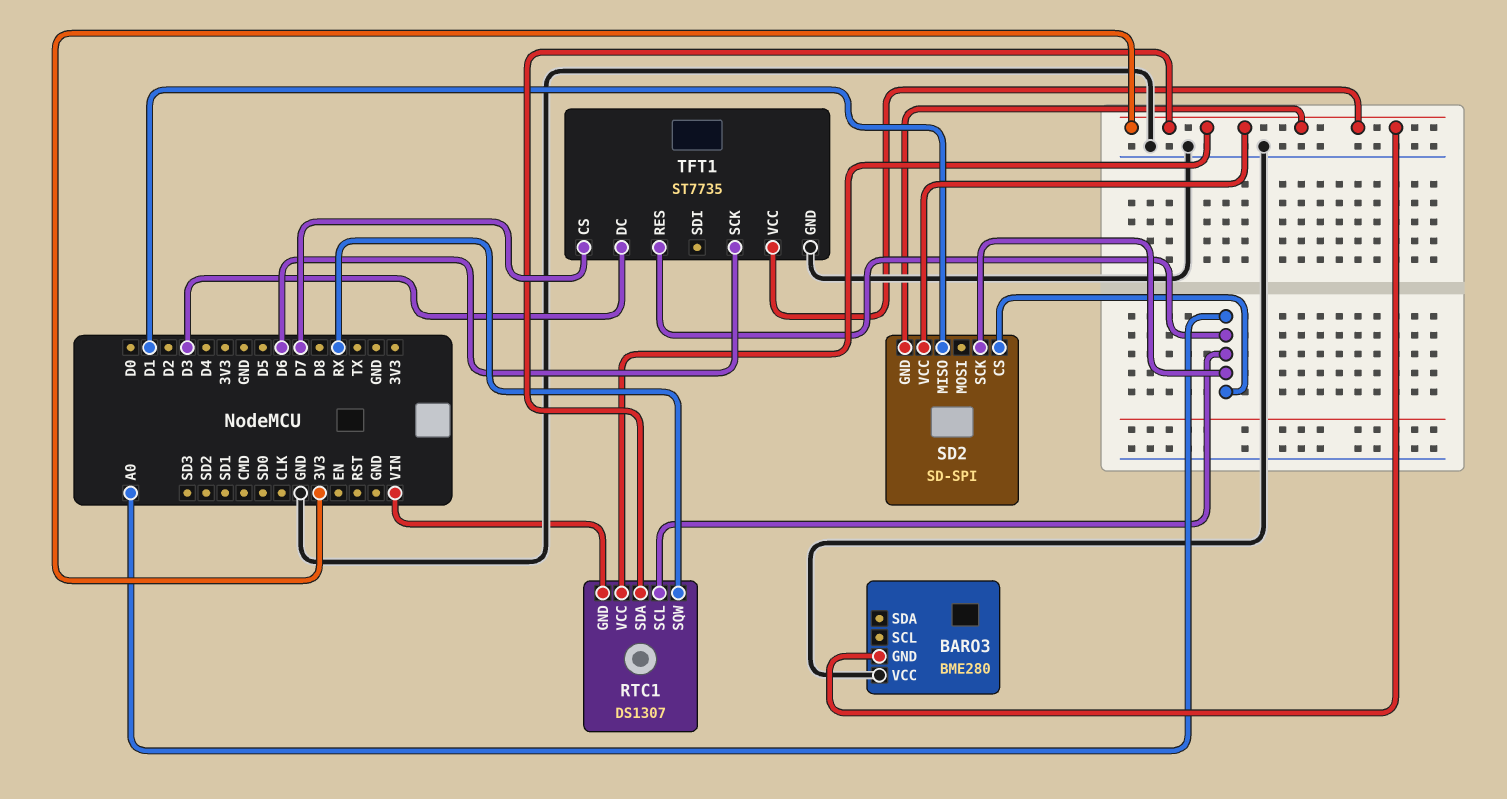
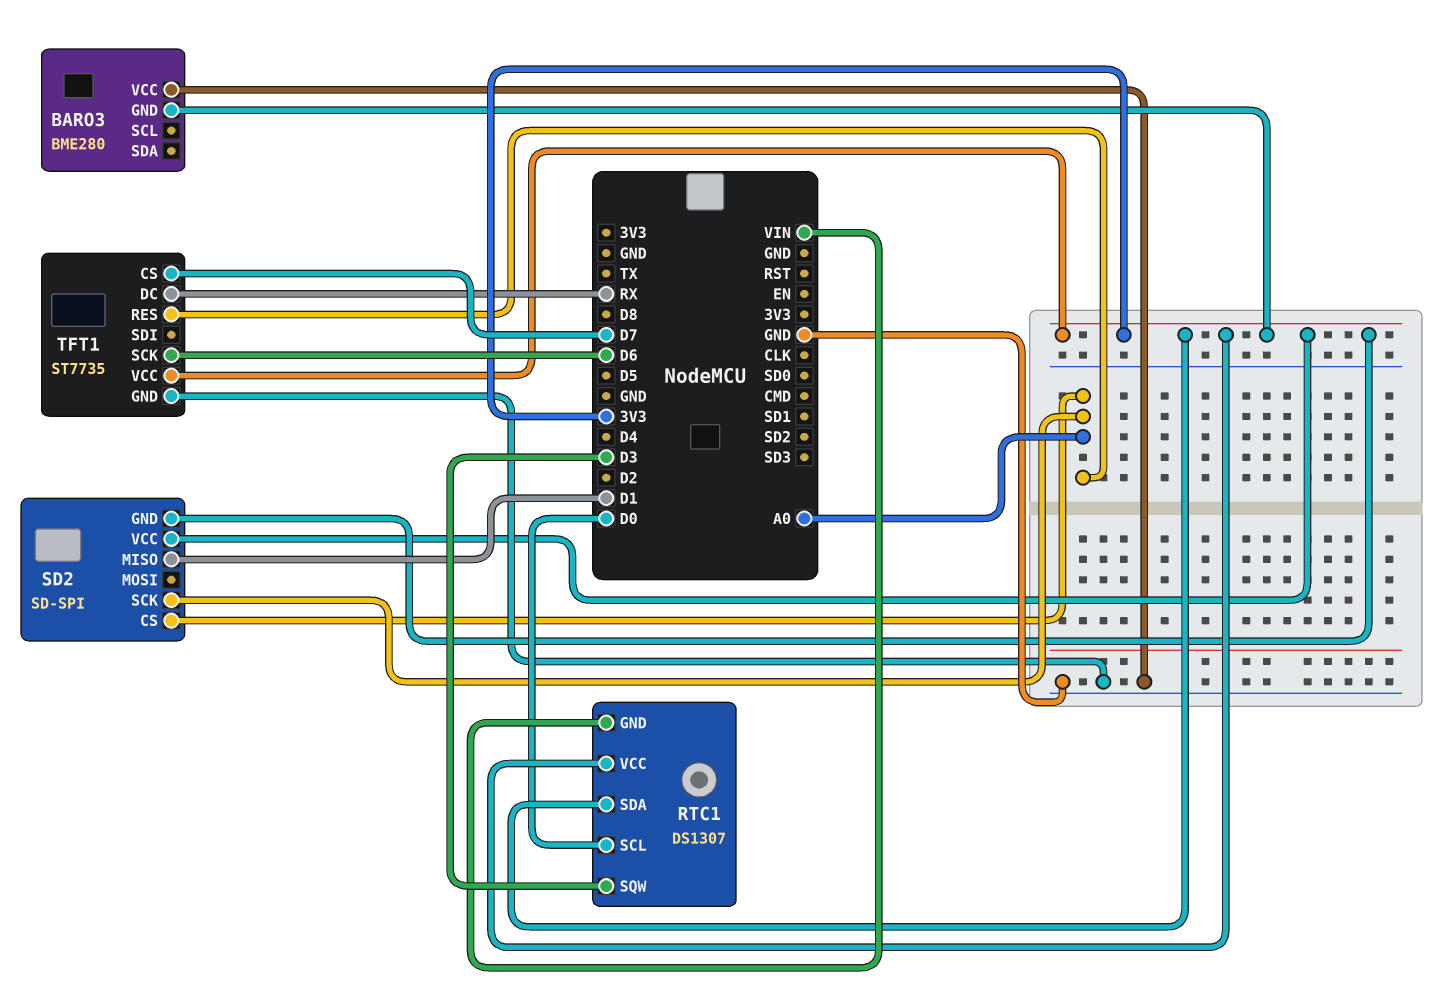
RTC1 pin SCL: A0 -> D0
RTC1 pin SQW: RX -> D3
TFT1 pin DC: D3 -> RX

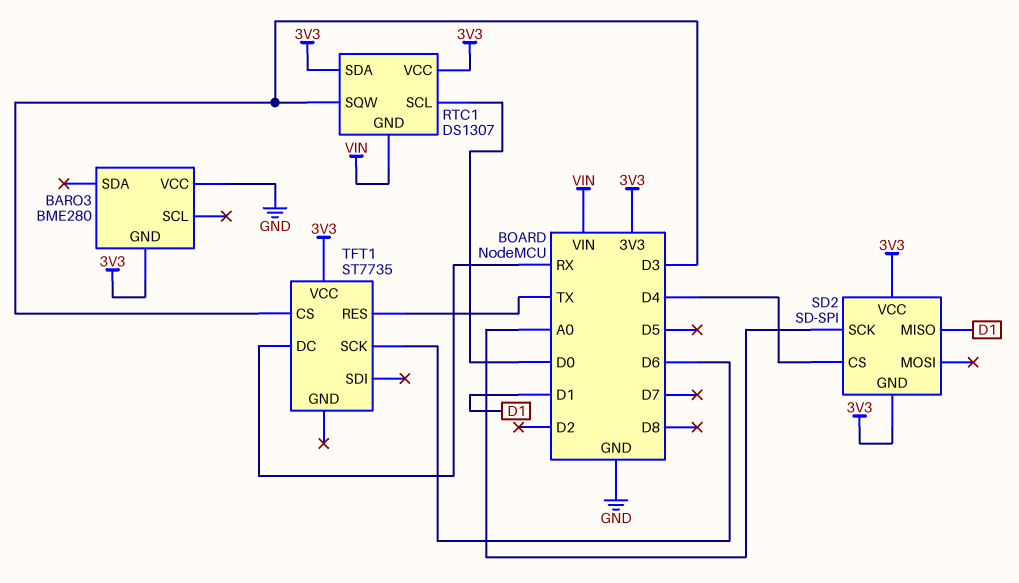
SD2 pin CS: A0 -> D4
TFT1 pin CS: D7 -> D3
TFT1 pin GND: GND -> none
TFT1 pin RES: A0 -> TX

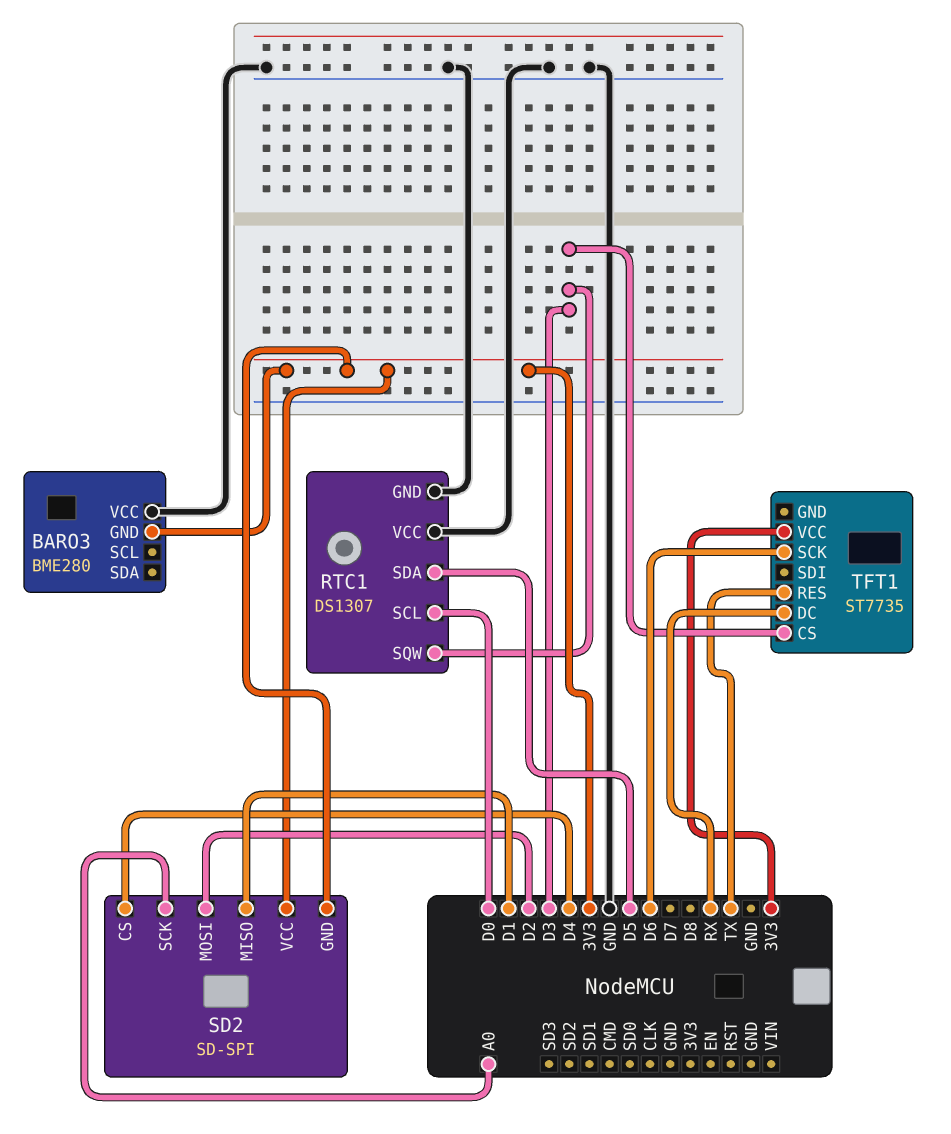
RTC1 pin GND: VIN -> GND
RTC1 pin SDA: 3V3 -> D5
RTC1 pin VCC: 3V3 -> GND
SD2 pin MOSI: none -> D2

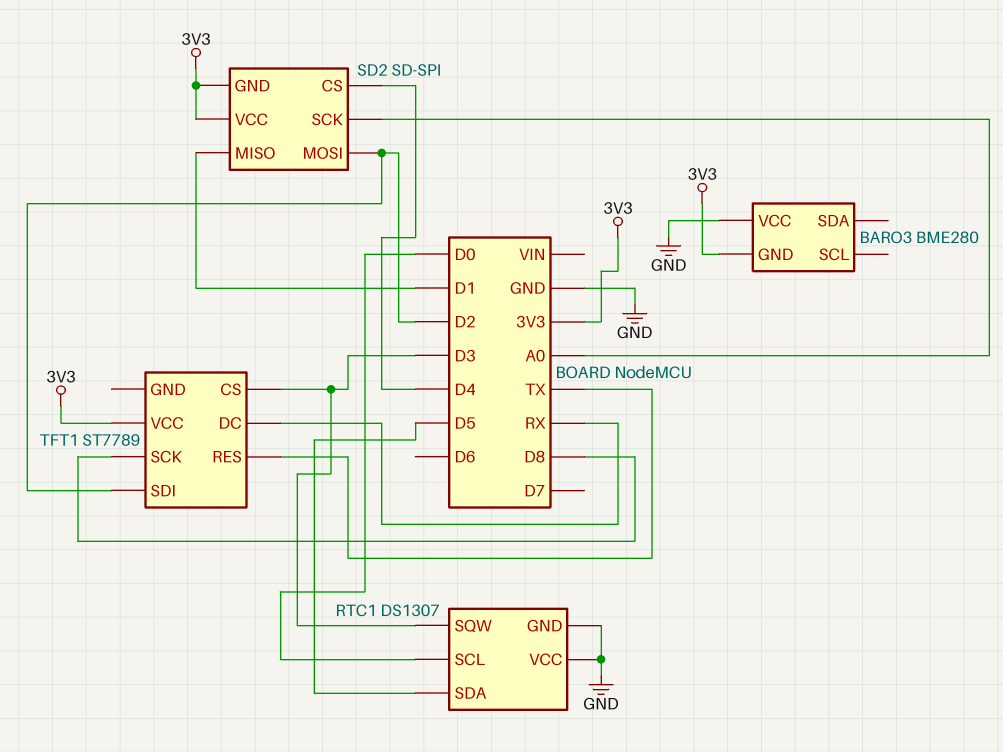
TFT1: ST7735 -> ST7789
TFT1 pin SCK: D6 -> D8
TFT1 pin SDI: none -> D2

